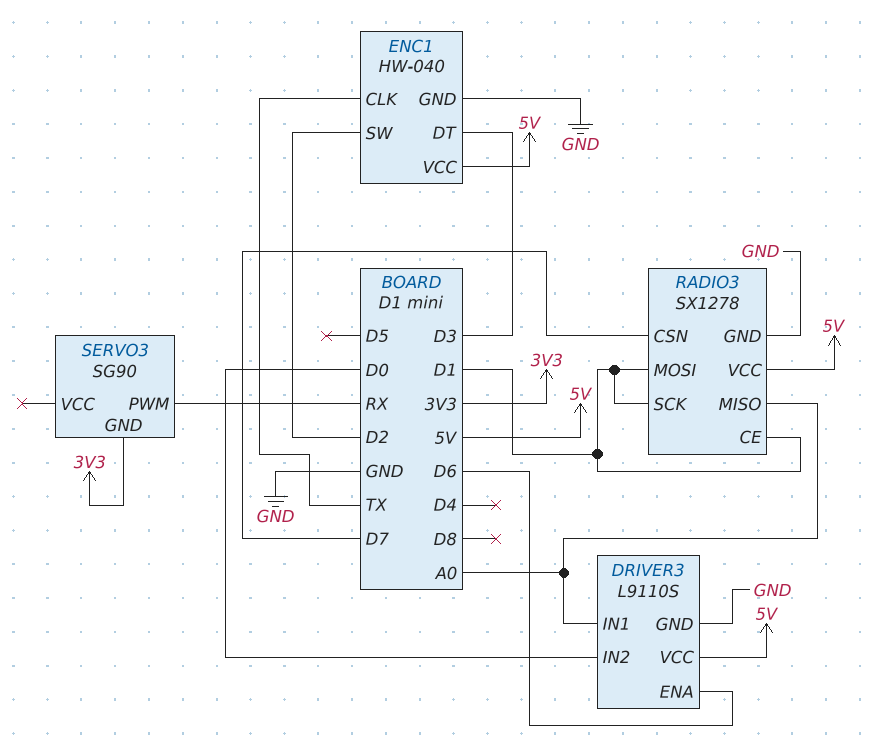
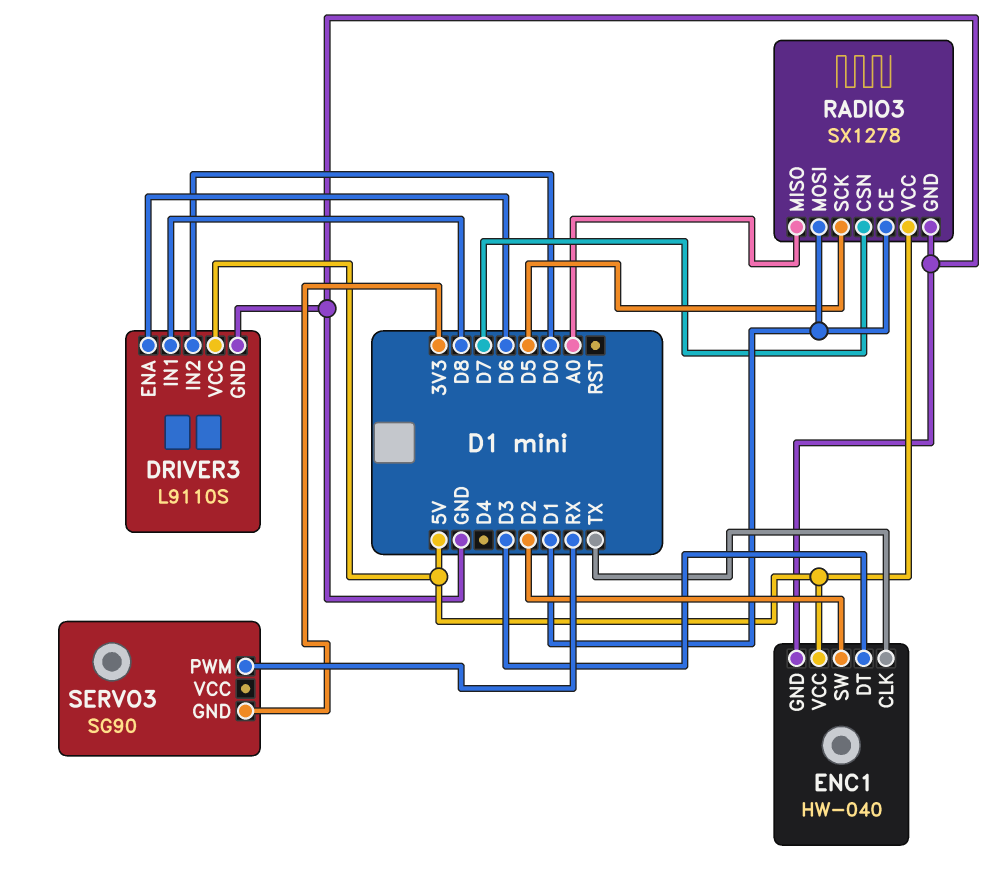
DRIVER3 pin IN1: A0 -> D8
RADIO3 pin SCK: D1 -> D5

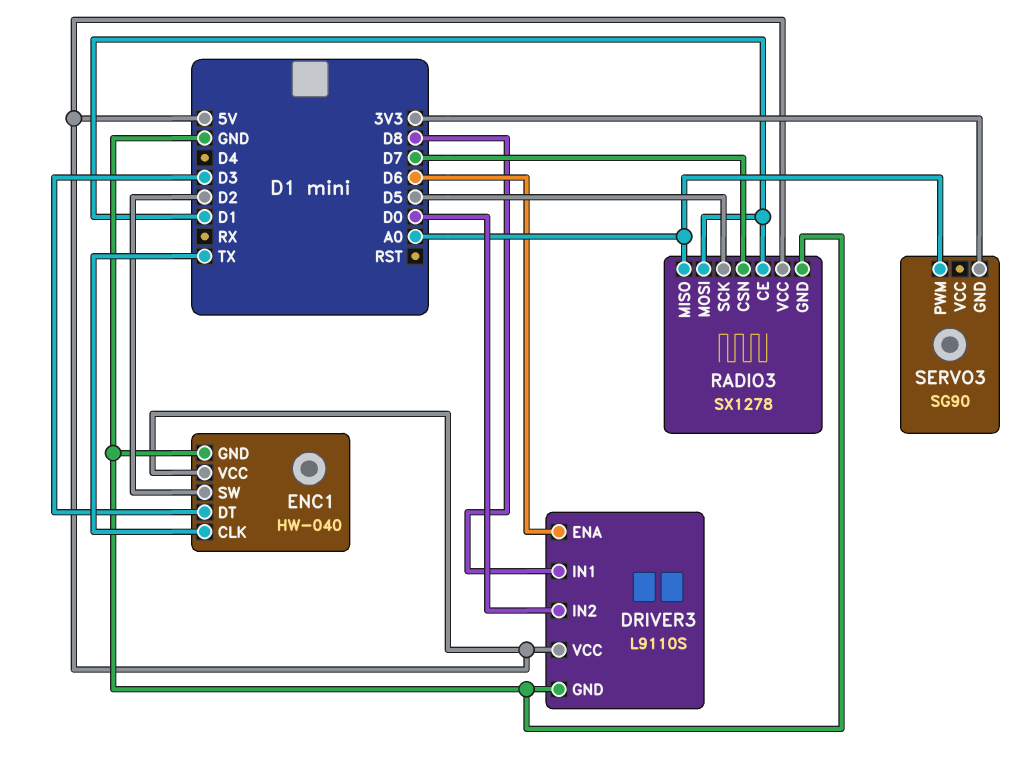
SERVO3 pin PWM: RX -> A0

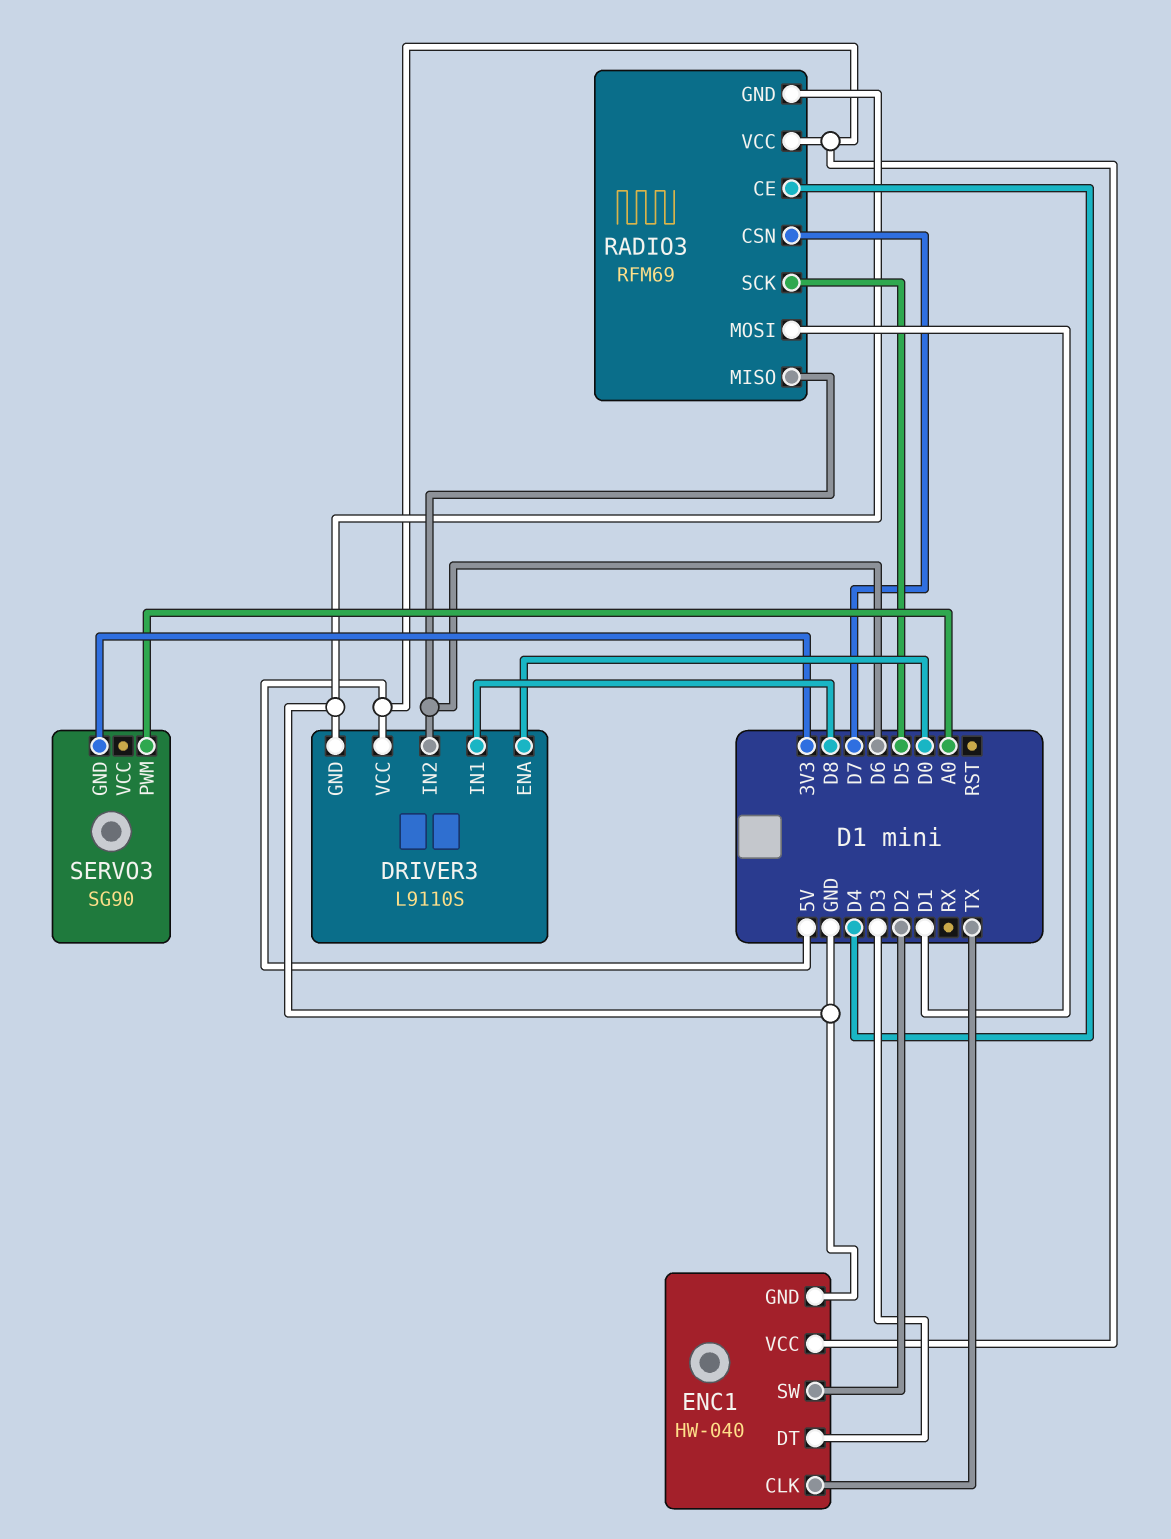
DRIVER3 pin ENA: D6 -> D0
DRIVER3 pin IN2: D0 -> D6
RADIO3: SX1278 -> RFM69
RADIO3 pin CE: D1 -> D4
RADIO3 pin MISO: A0 -> D6

